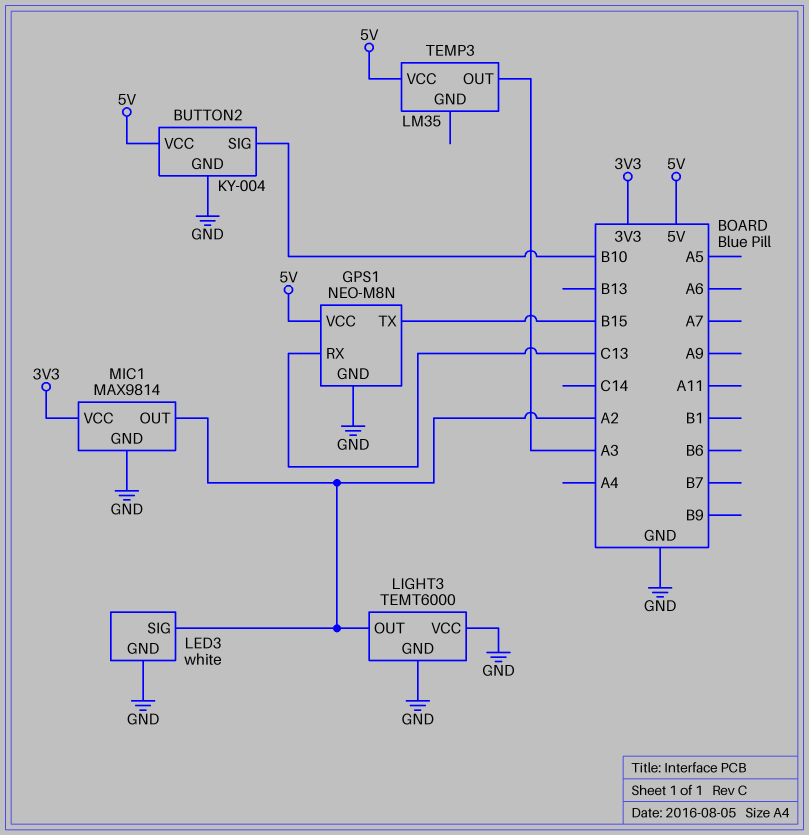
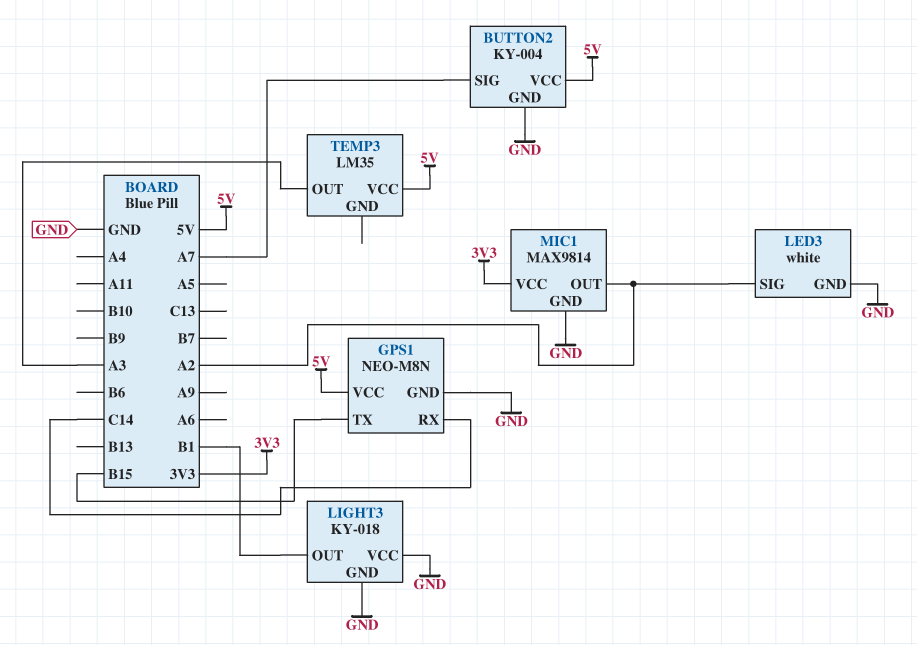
BUTTON2 pin SIG: B10 -> A7
GPS1 pin RX: C13 -> C14
LIGHT3: TEMT6000 -> KY-018
LIGHT3 pin OUT: A2 -> B1

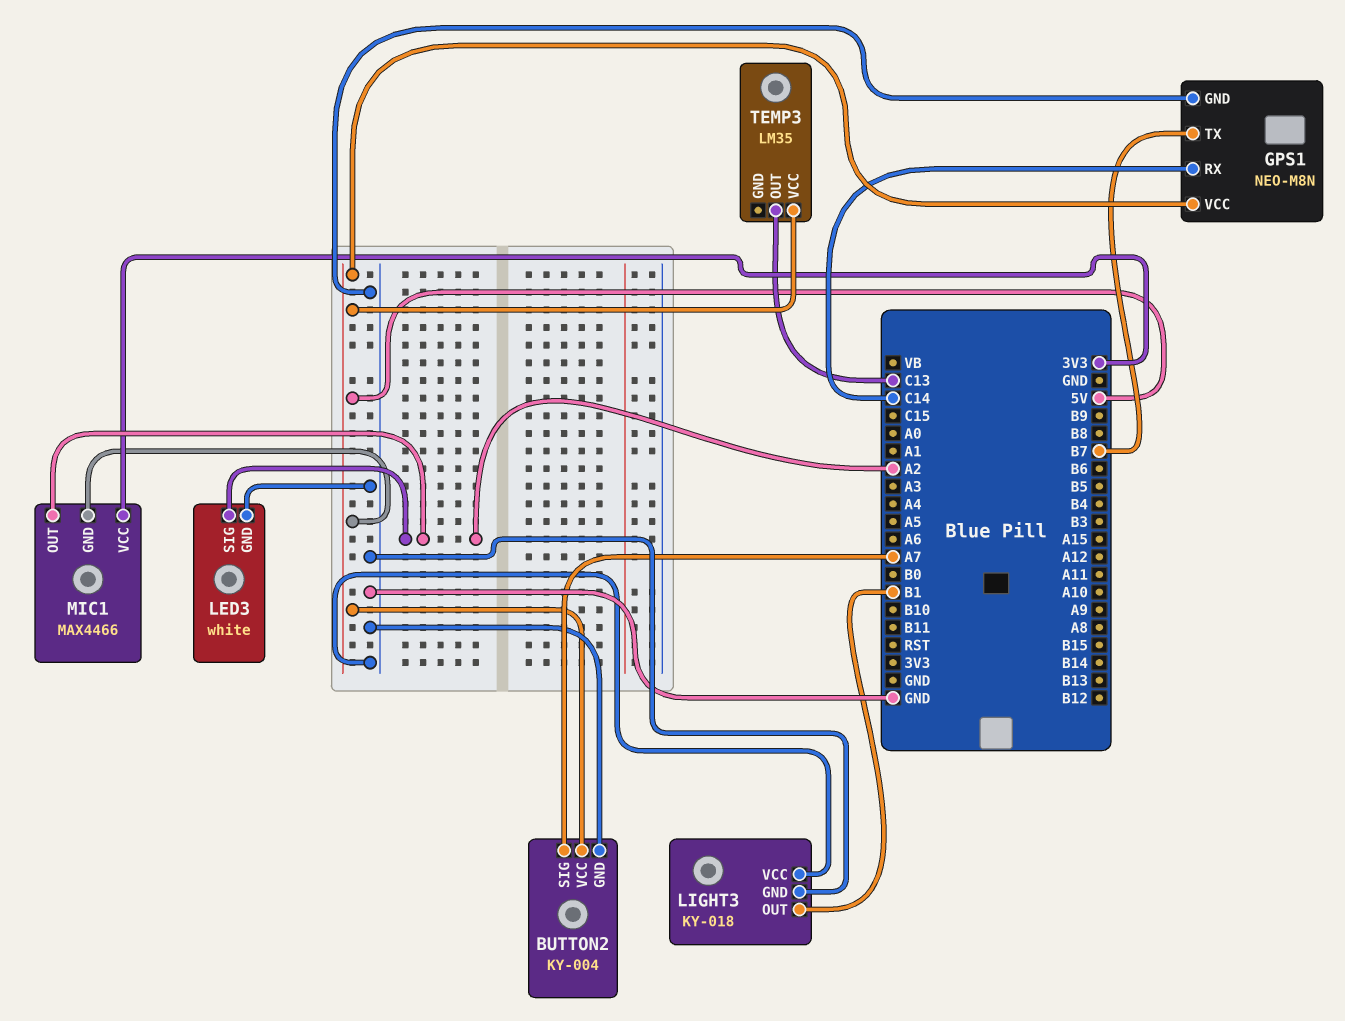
GPS1 pin TX: B15 -> B7
MIC1: MAX9814 -> MAX4466
MIC1 pin GND: GND -> 5V
TEMP3 pin OUT: A3 -> C13

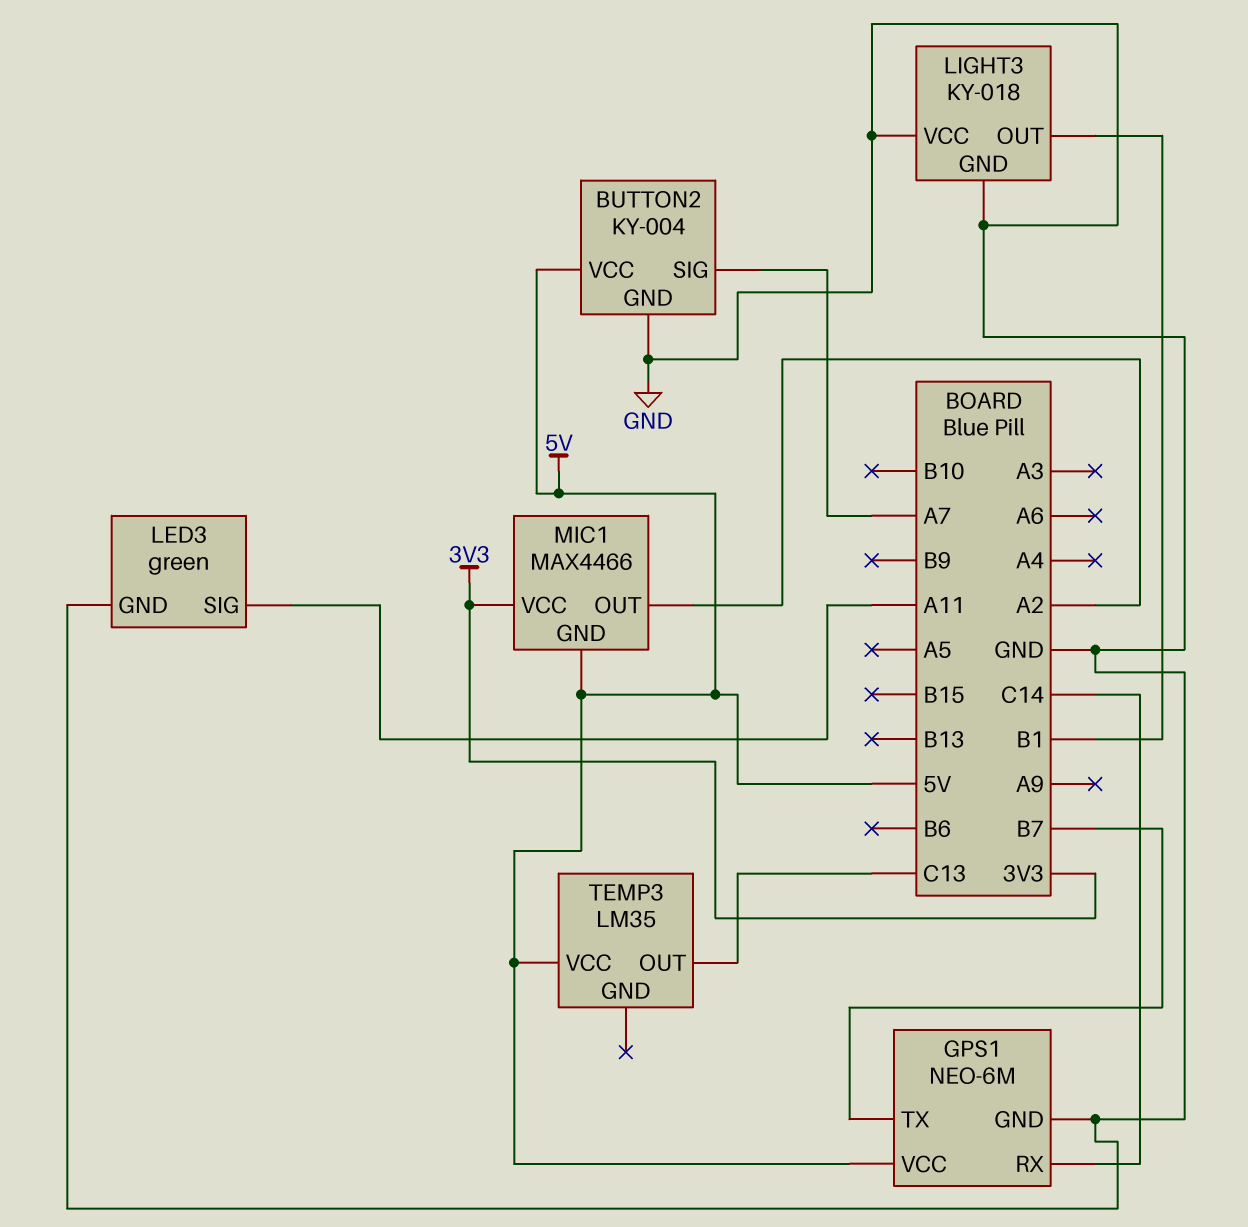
GPS1: NEO-M8N -> NEO-6M
LED3: white -> green
LED3 pin SIG: A2 -> A11

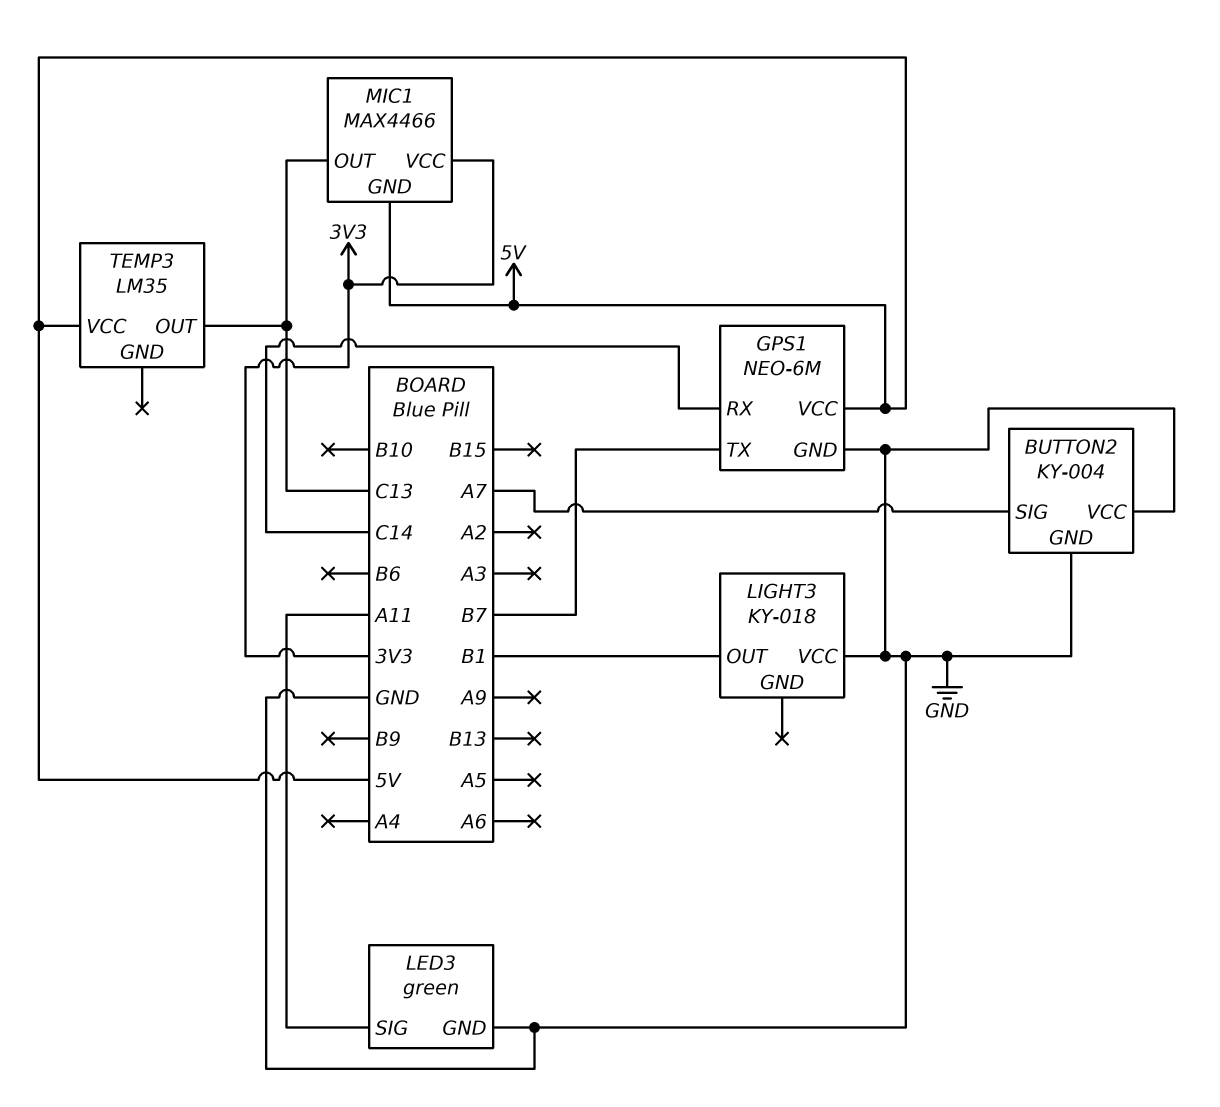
BUTTON2 pin VCC: 5V -> GND
LIGHT3 pin GND: GND -> none
MIC1 pin OUT: A2 -> C13

